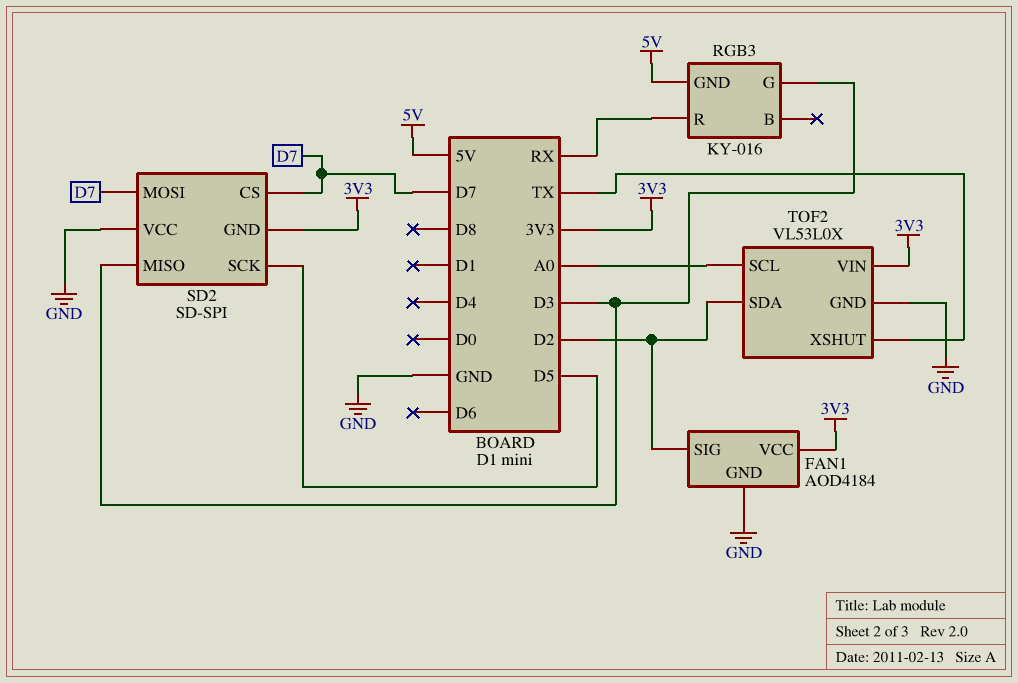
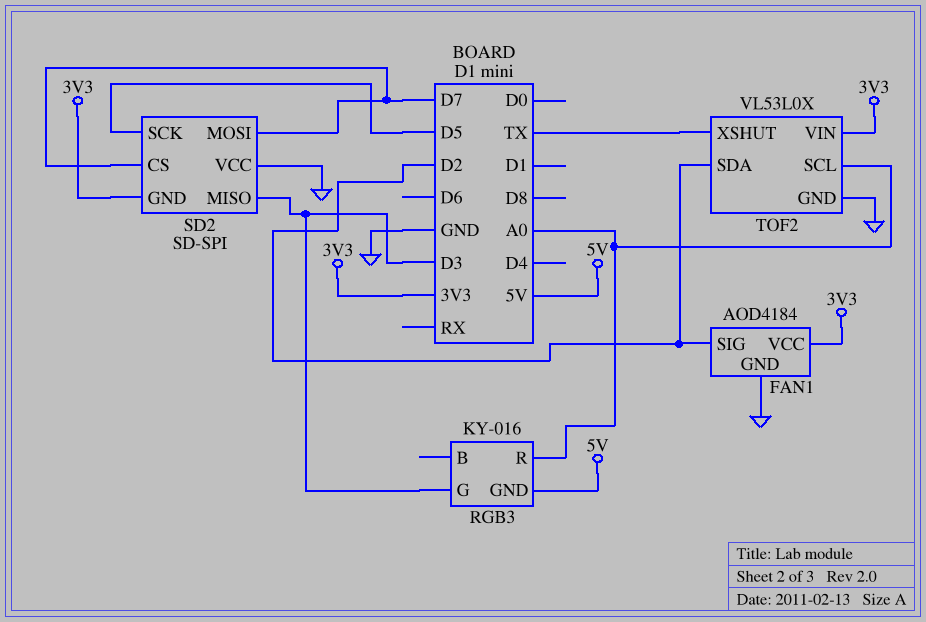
RGB3 pin R: RX -> A0

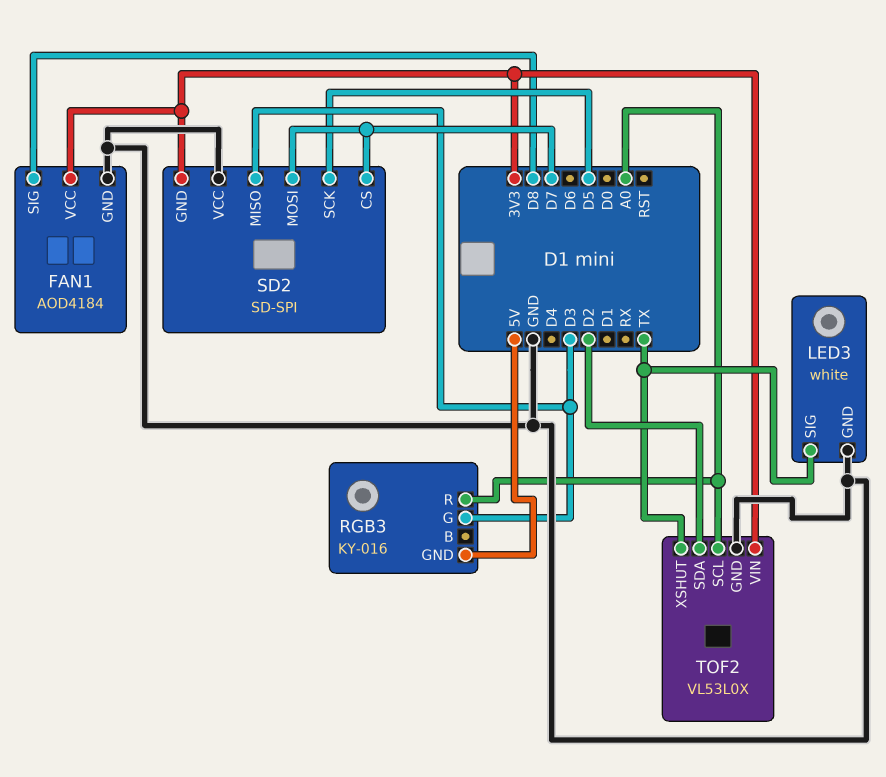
FAN1 pin SIG: D2 -> D8
LED3: none -> white
LED3 pin GND: none -> GND
LED3 pin SIG: none -> TX

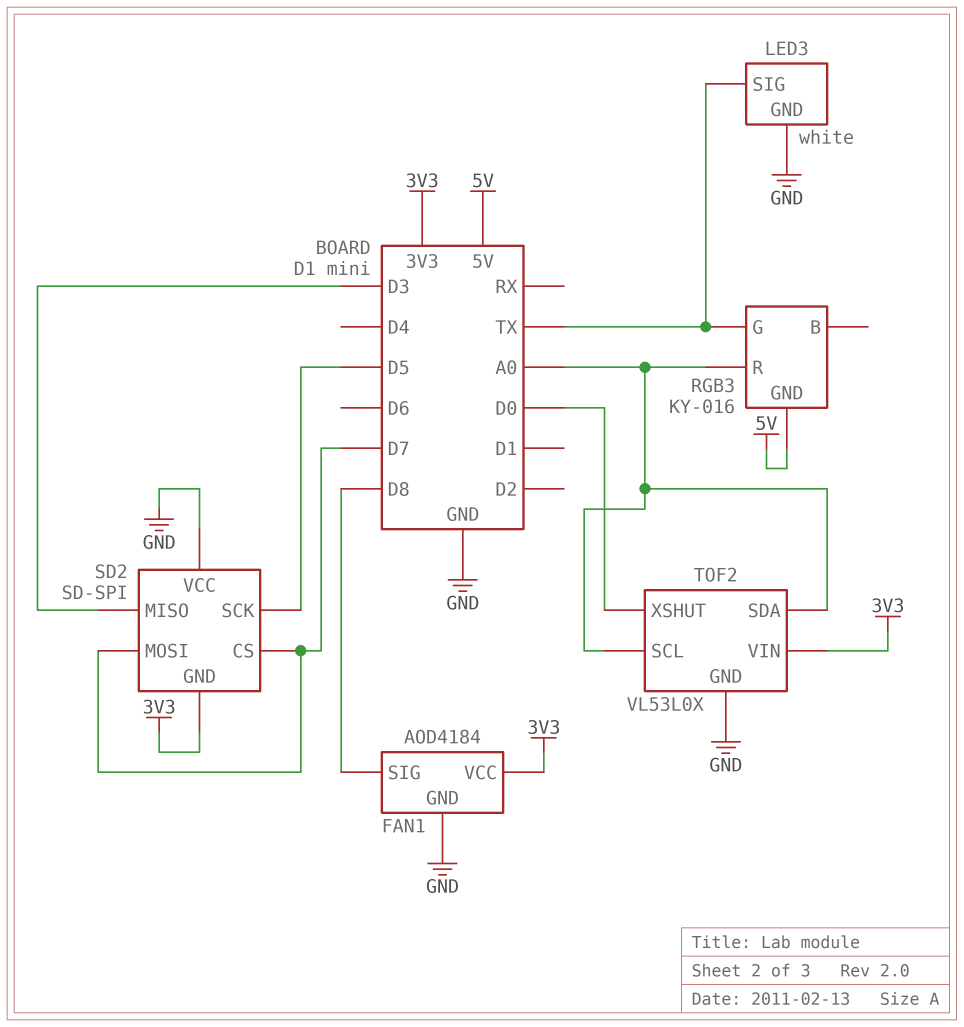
RGB3 pin G: D3 -> TX
TOF2 pin SDA: D2 -> A0
TOF2 pin XSHUT: TX -> D0

